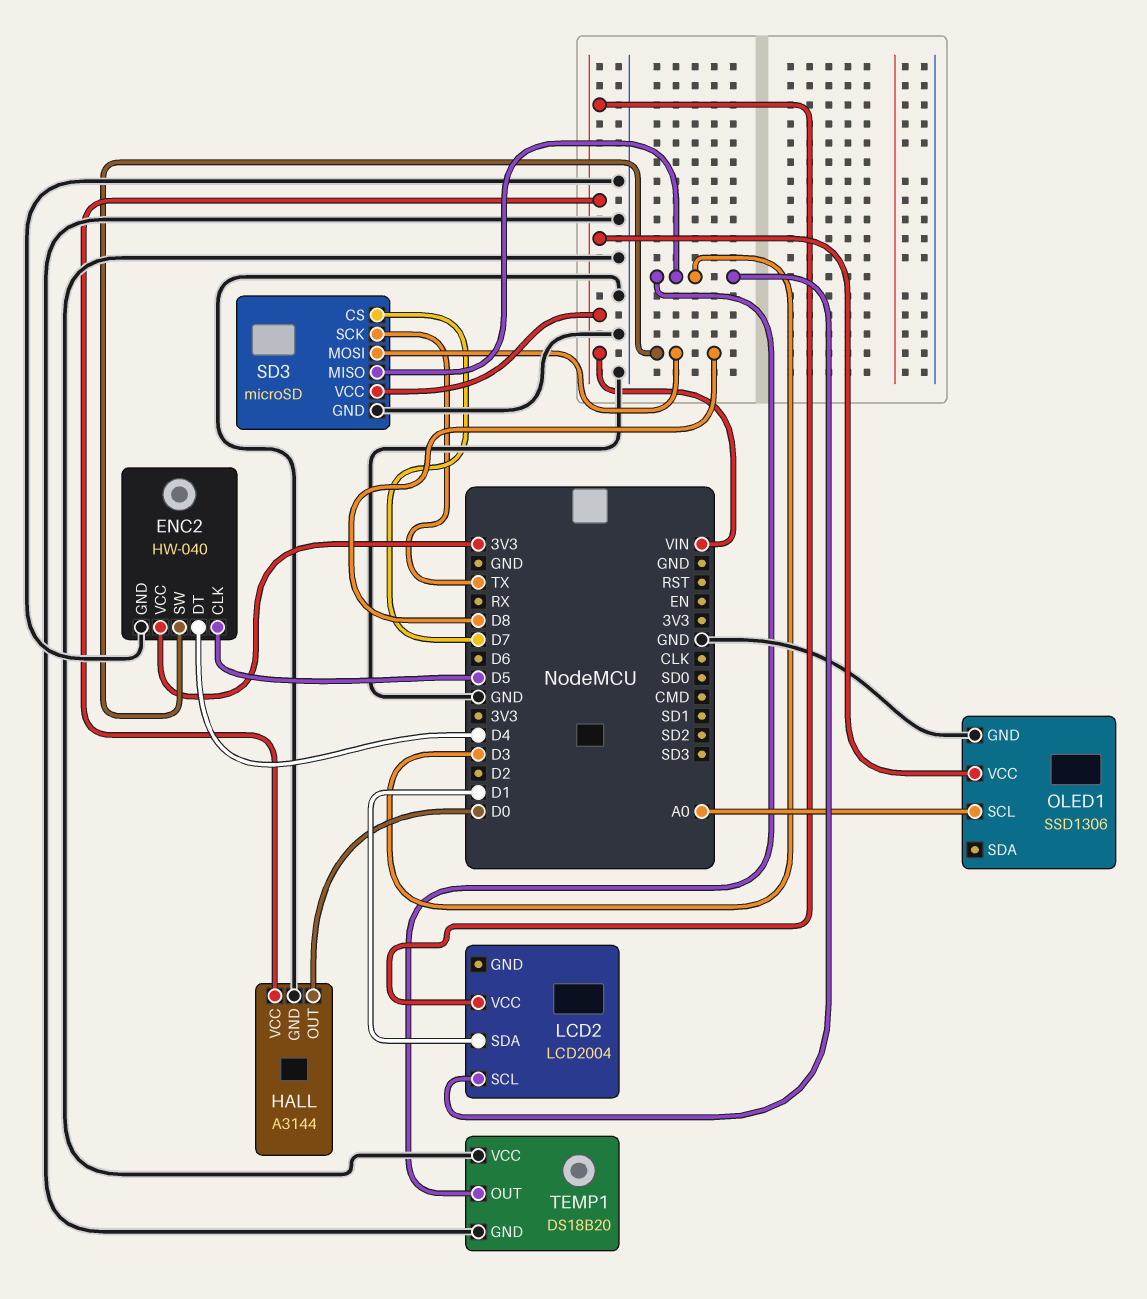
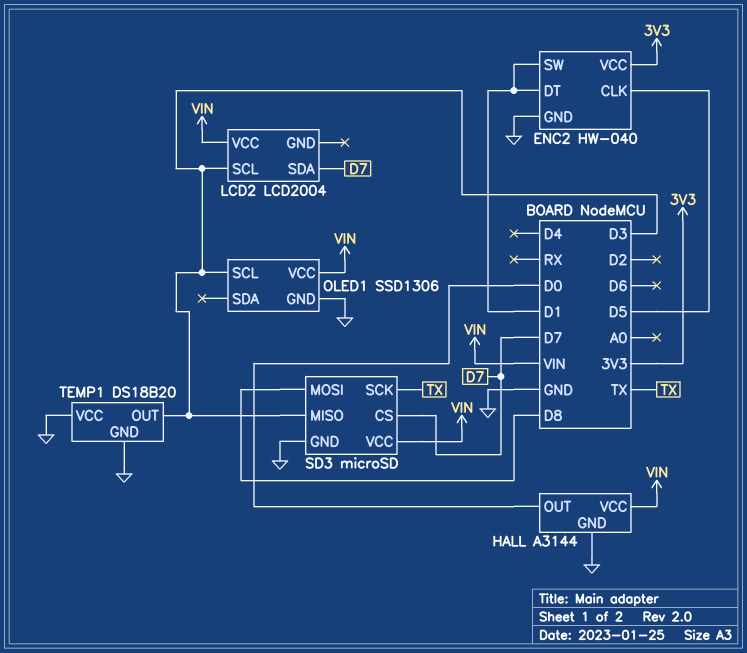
ENC2 pin DT: D4 -> D1
ENC2 pin SW: D8 -> D1
LCD2 pin SDA: D1 -> D7
OLED1 pin SCL: A0 -> D3

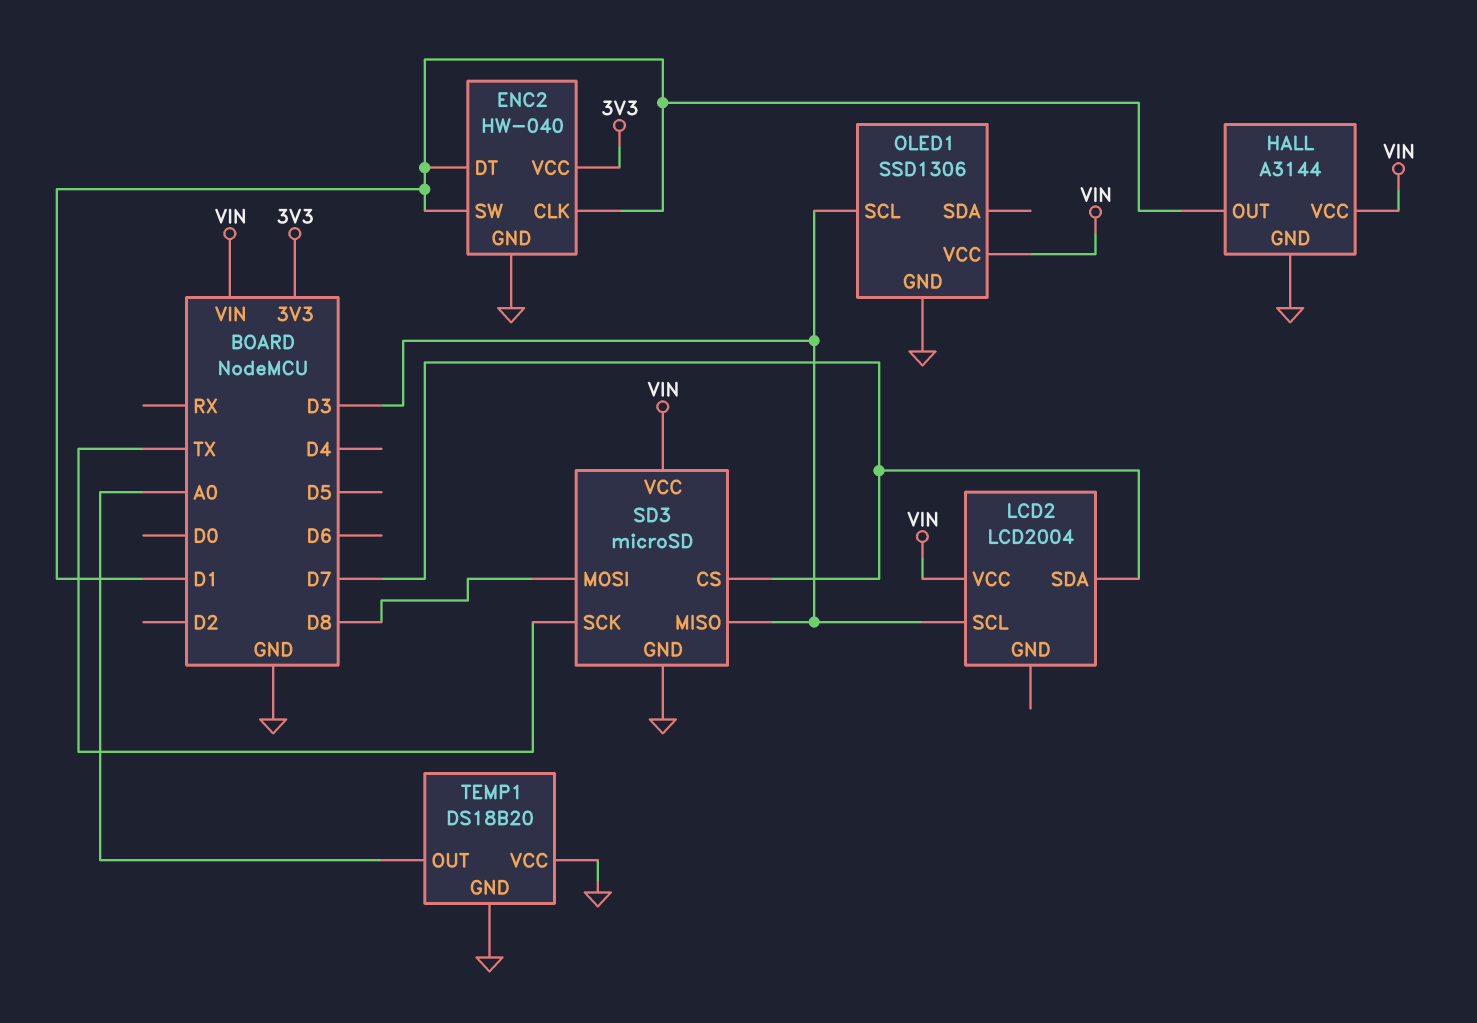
ENC2 pin CLK: D5 -> D1
HALL pin OUT: D0 -> D1
TEMP1 pin OUT: D3 -> A0

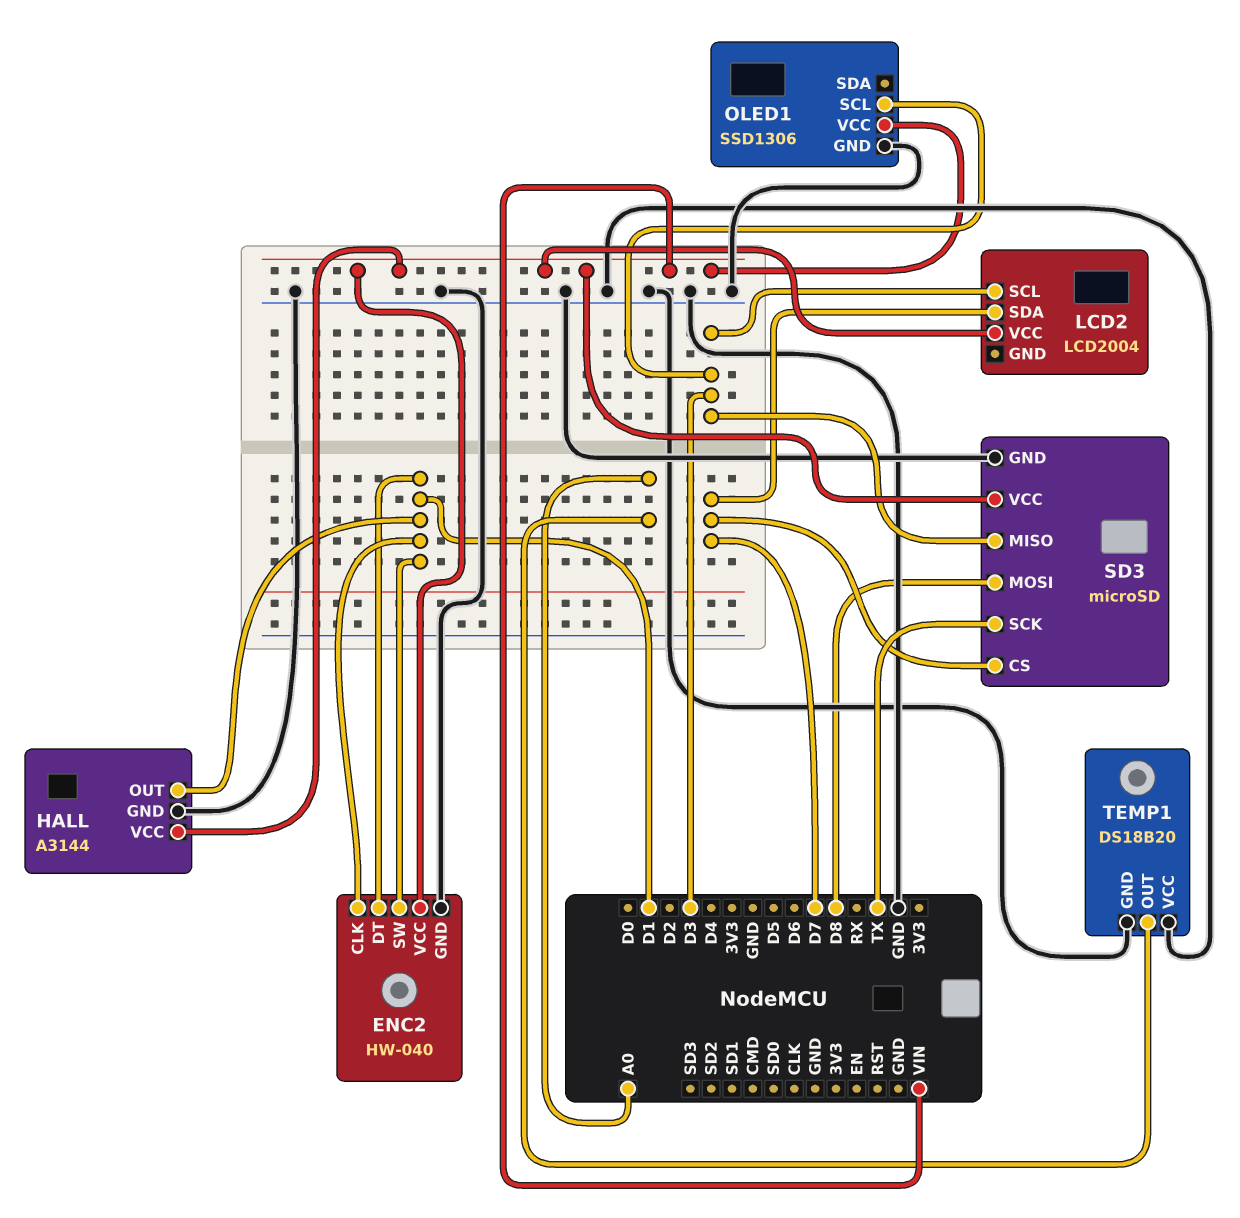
ENC2 pin VCC: 3V3 -> VIN

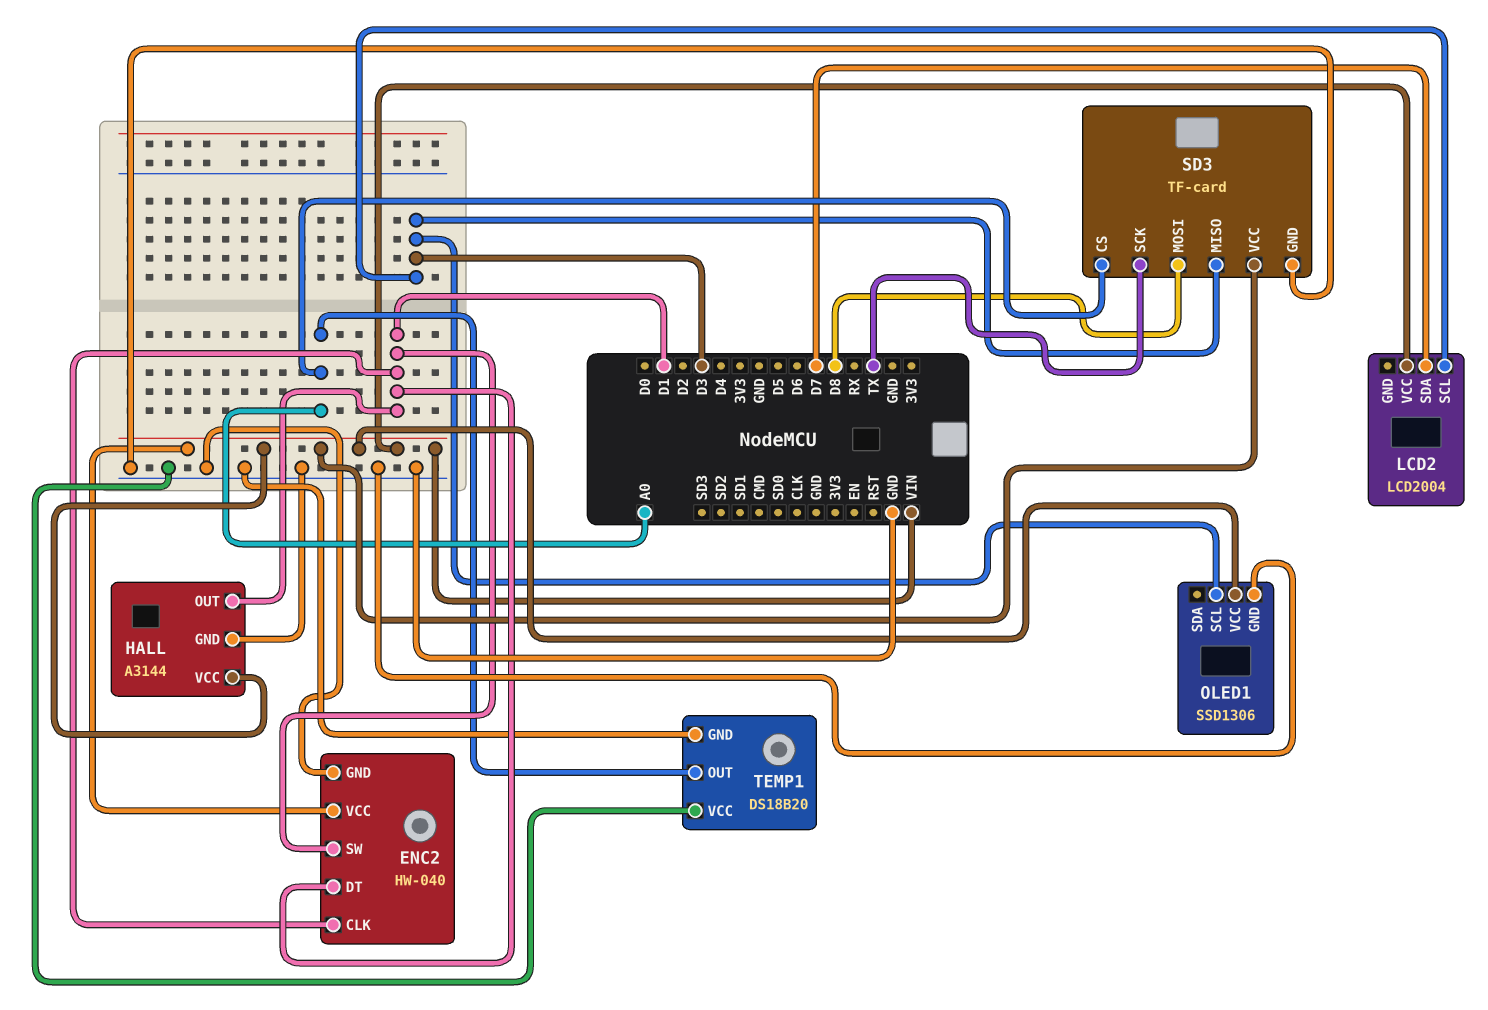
SD3: microSD -> TF-card
SD3 pin CS: D7 -> A0

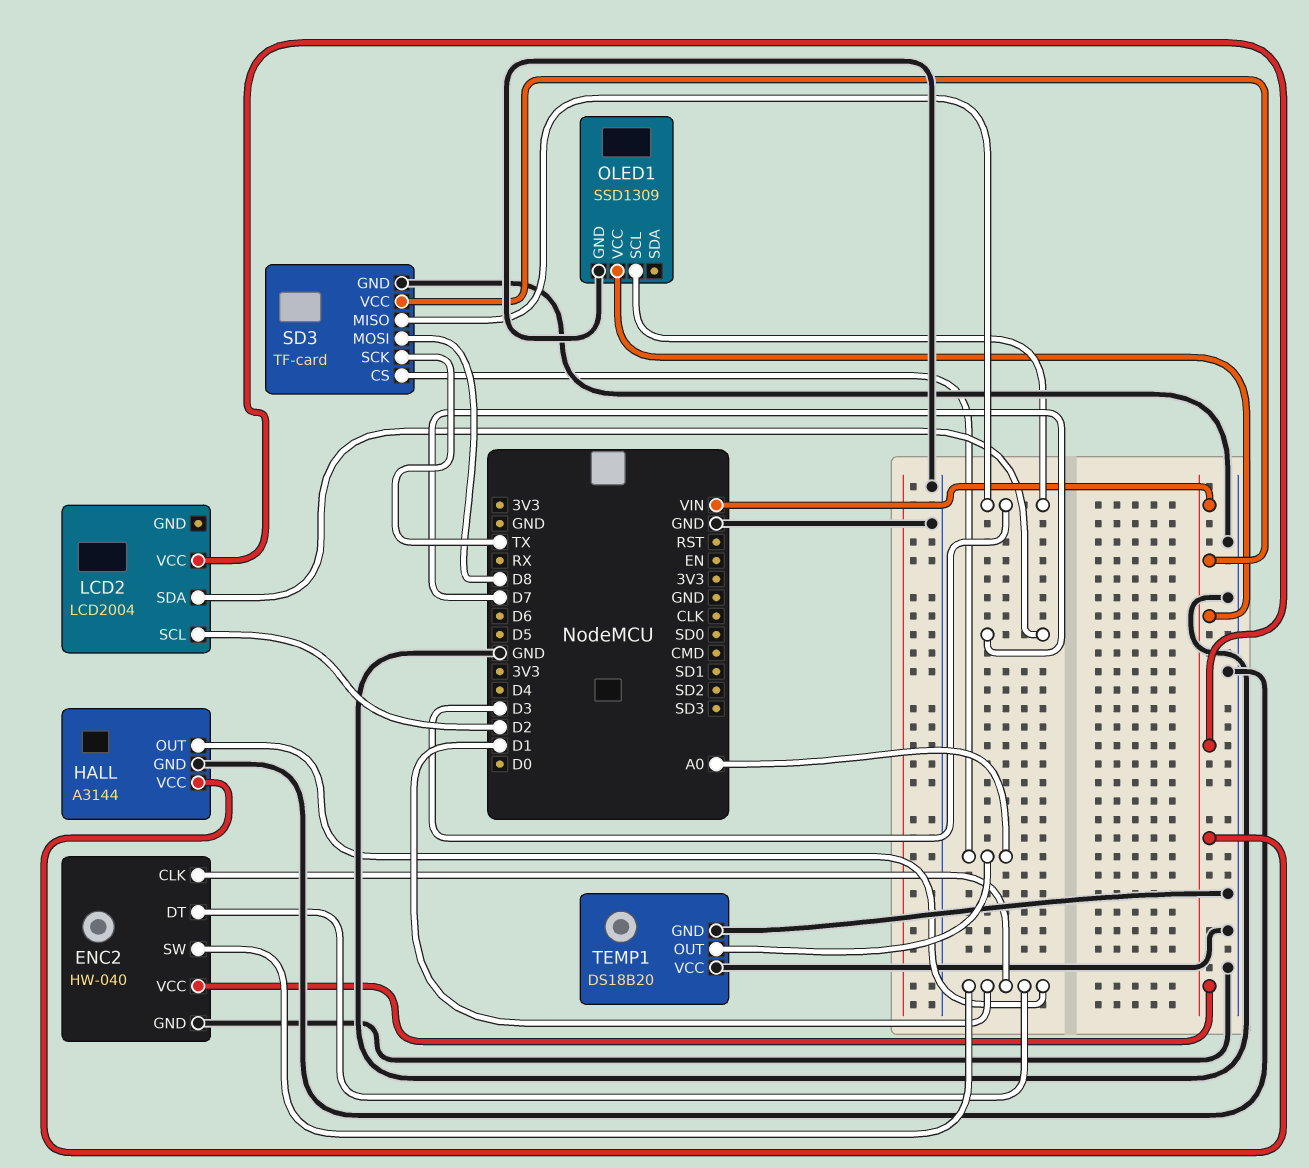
LCD2 pin SCL: D3 -> D2
OLED1: SSD1306 -> SSD1309

